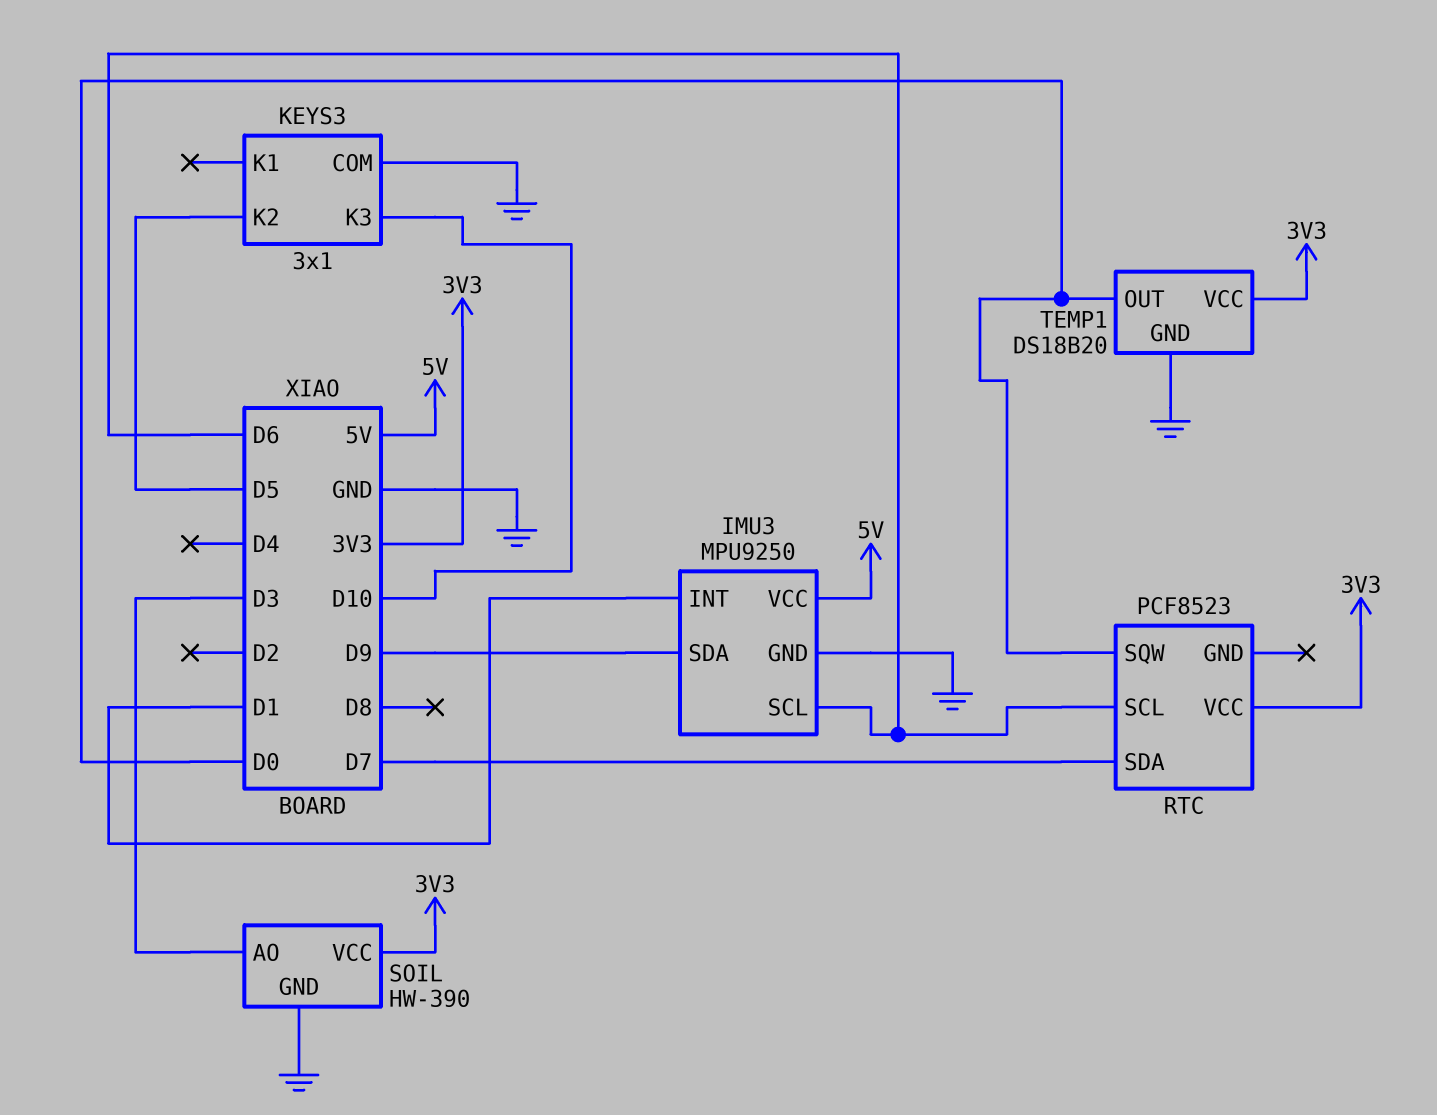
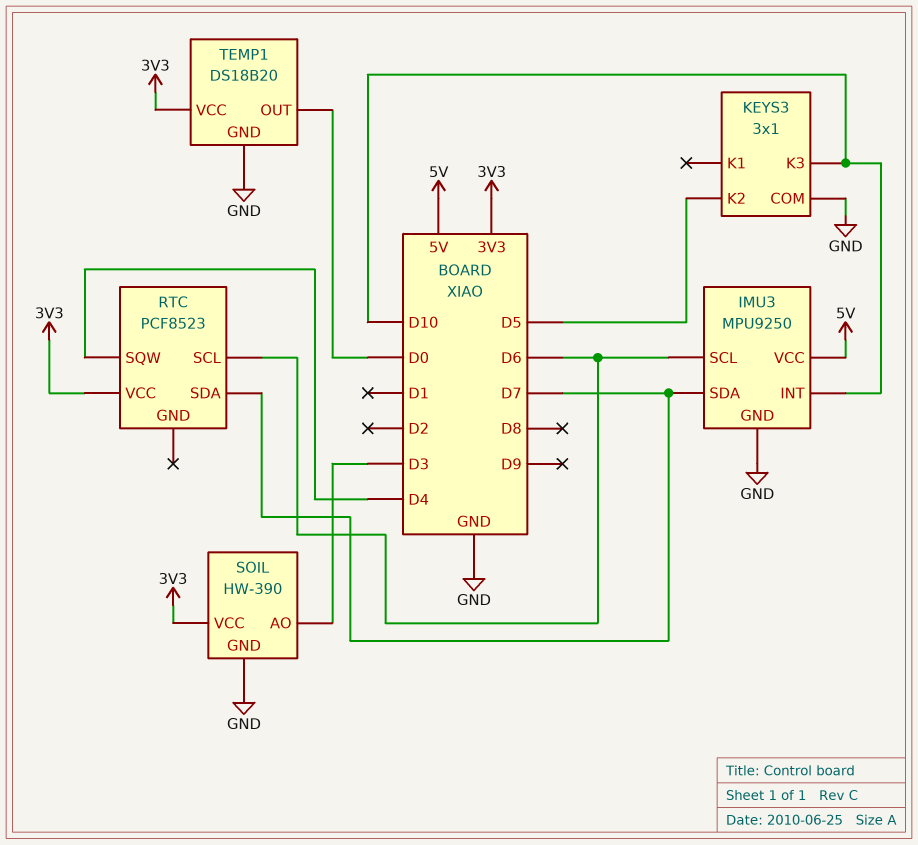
IMU3 pin INT: D1 -> D10
IMU3 pin SDA: D9 -> D7
RTC pin SQW: D0 -> D4

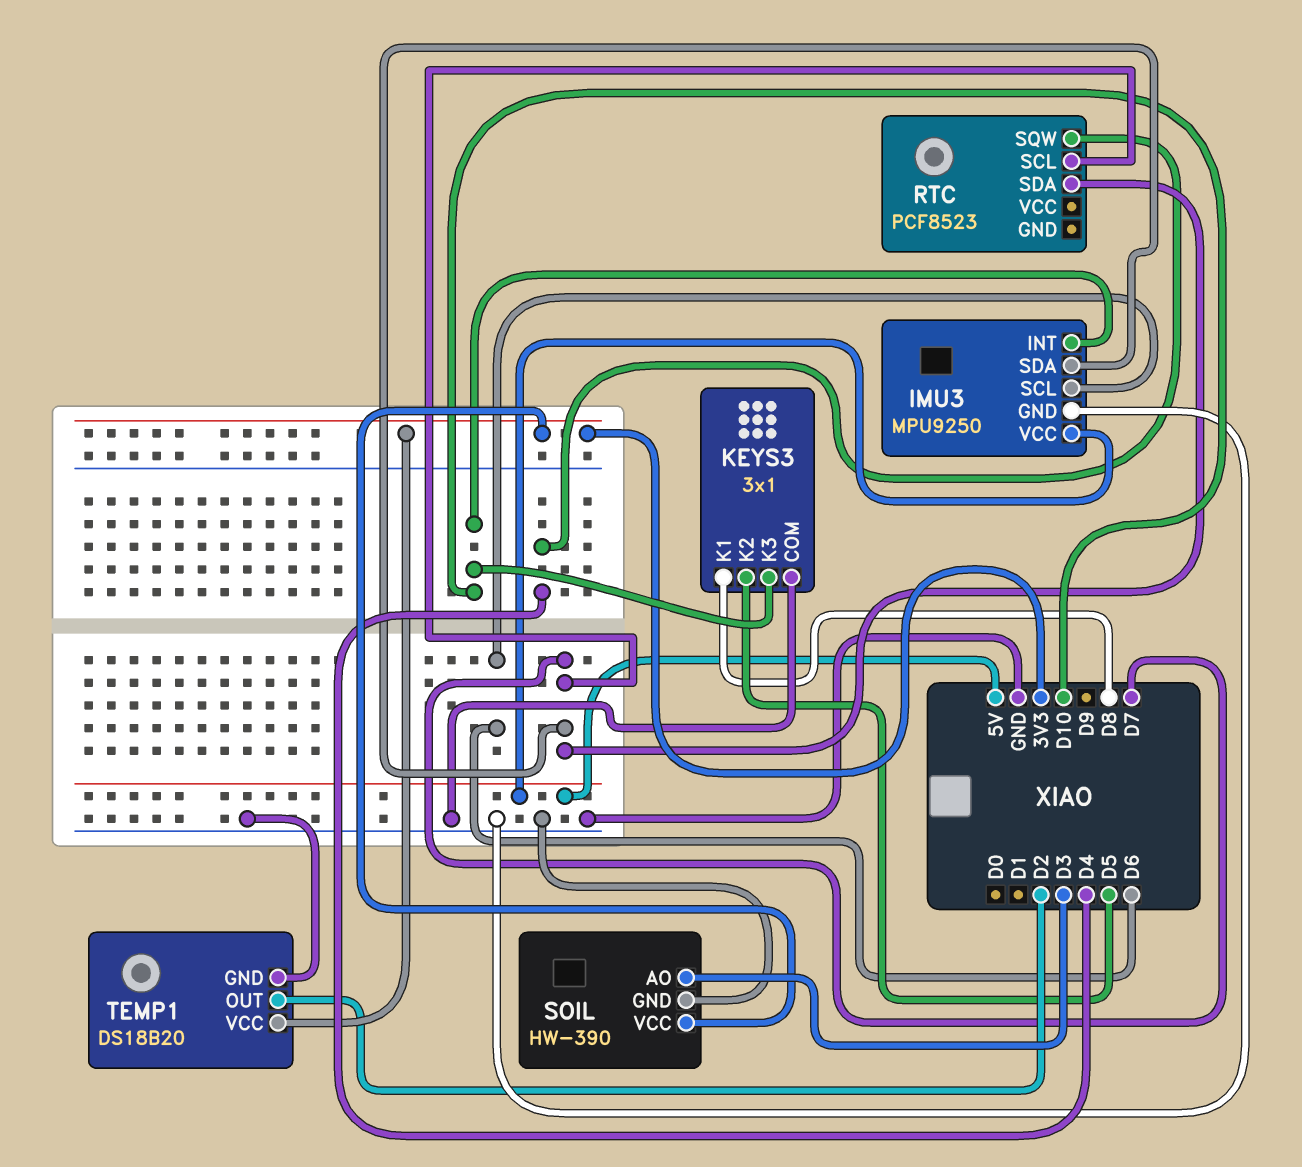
KEYS3 pin K1: none -> D8
RTC pin SCL: D6 -> D7
RTC pin VCC: 3V3 -> none
TEMP1 pin OUT: D0 -> D2

